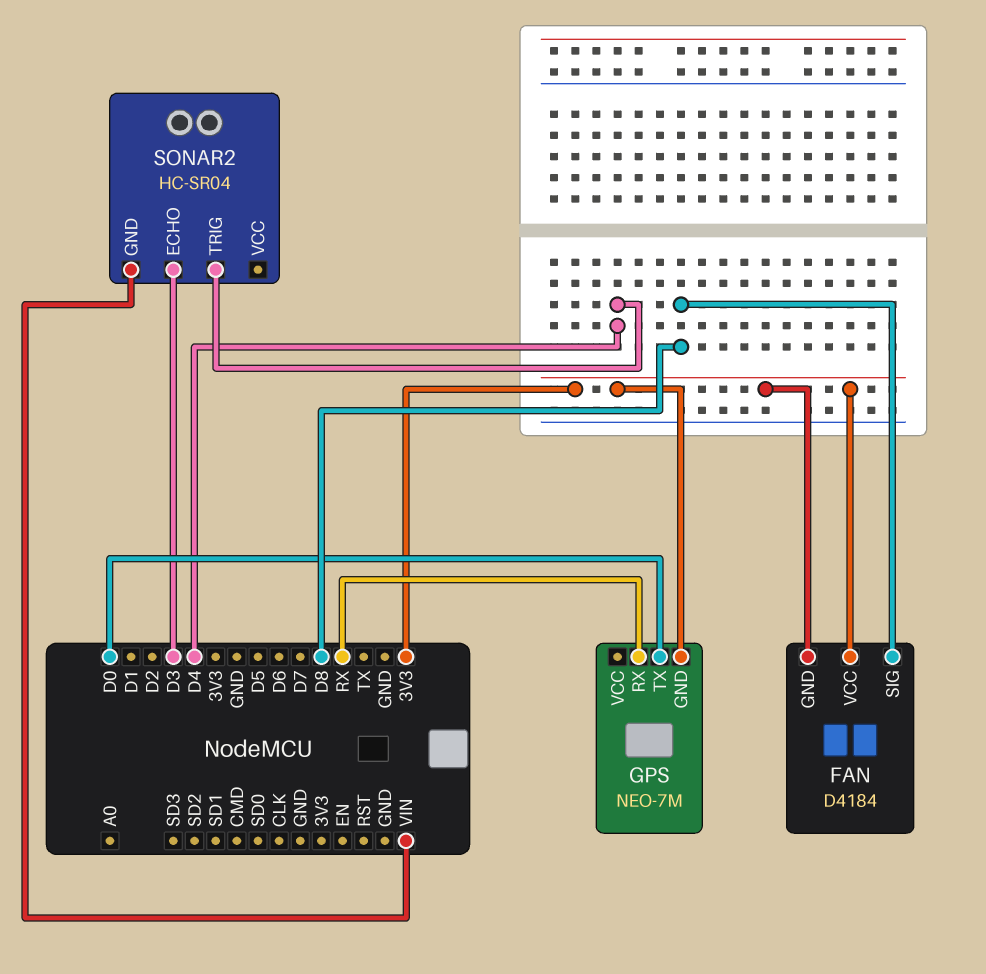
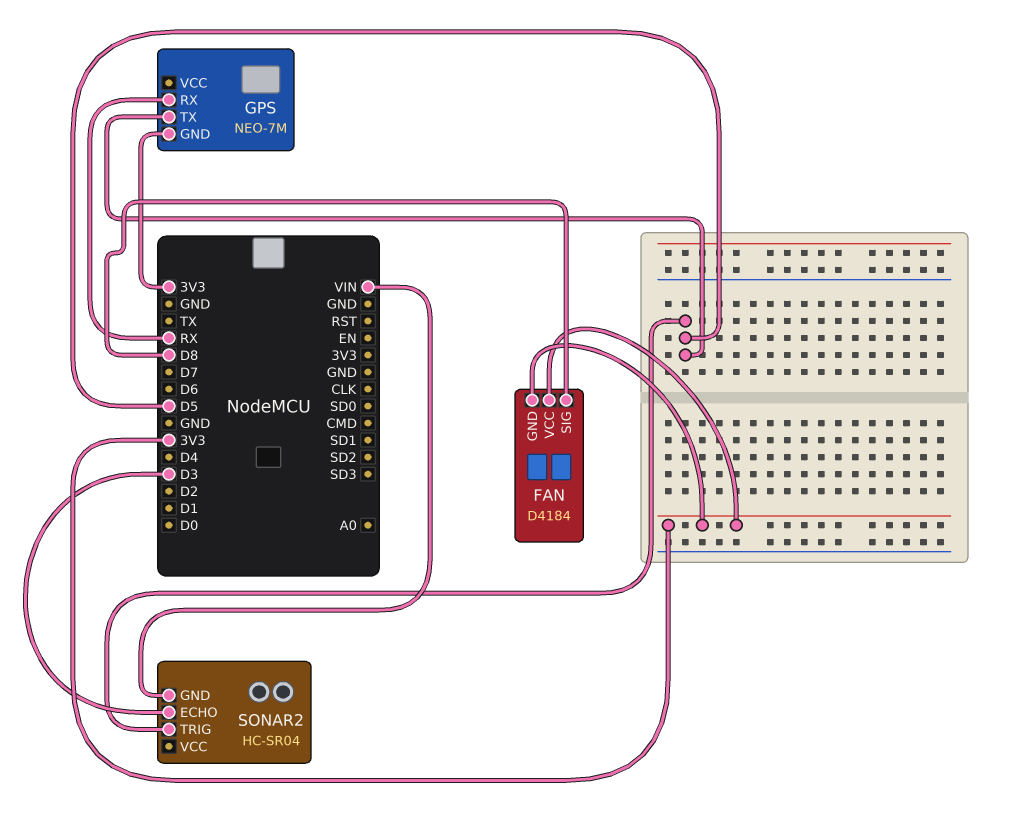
GPS pin TX: D0 -> D5
SONAR2 pin TRIG: D4 -> D5

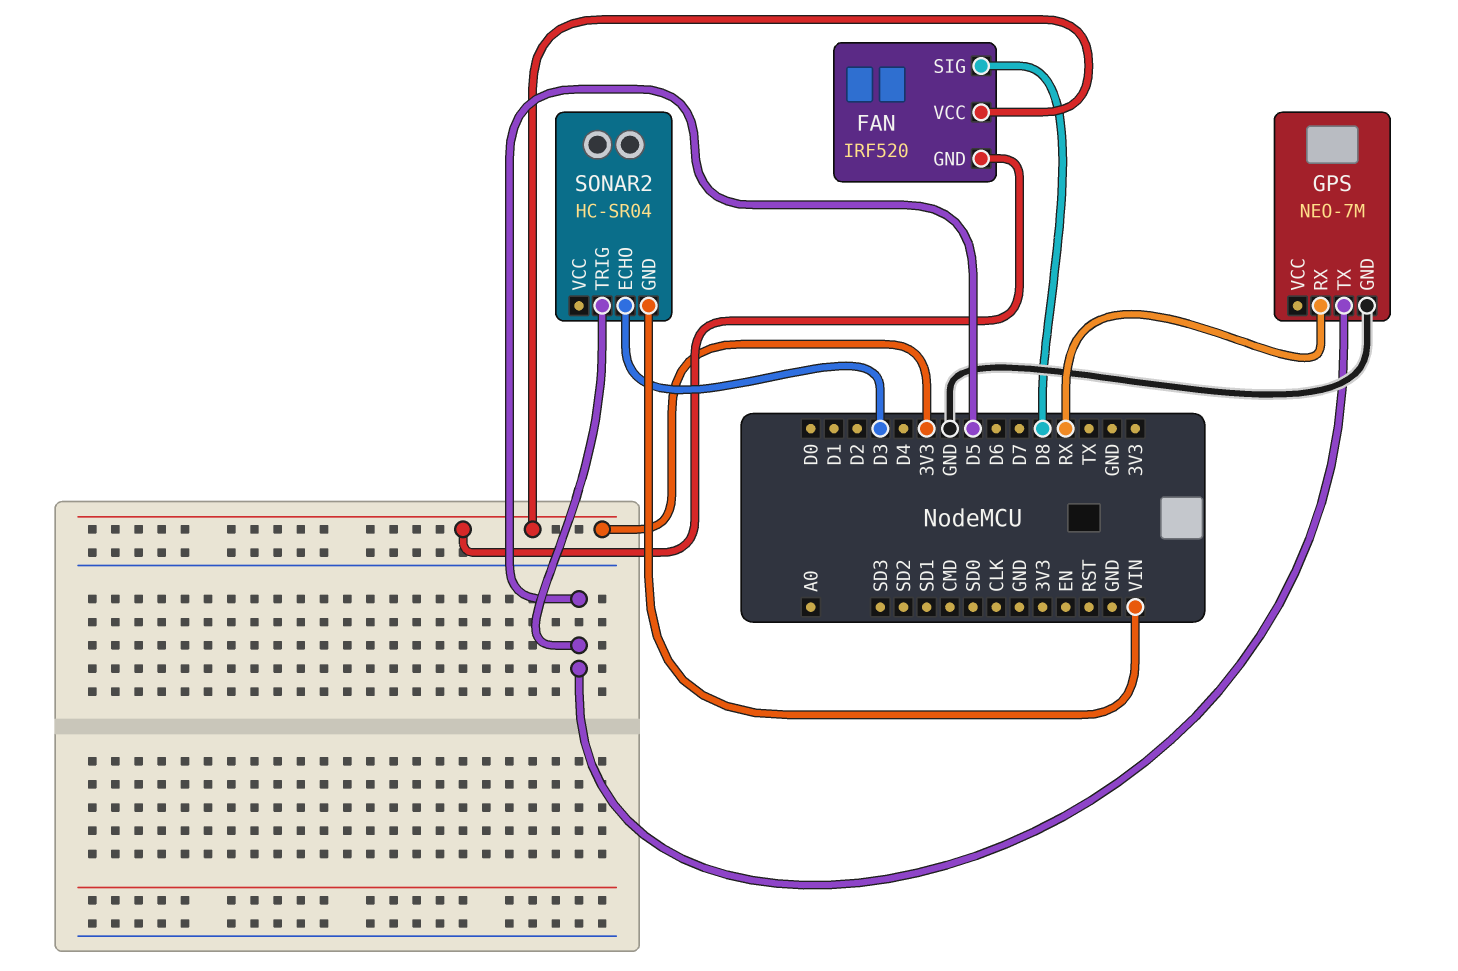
FAN: D4184 -> IRF520
GPS pin GND: 3V3 -> GND

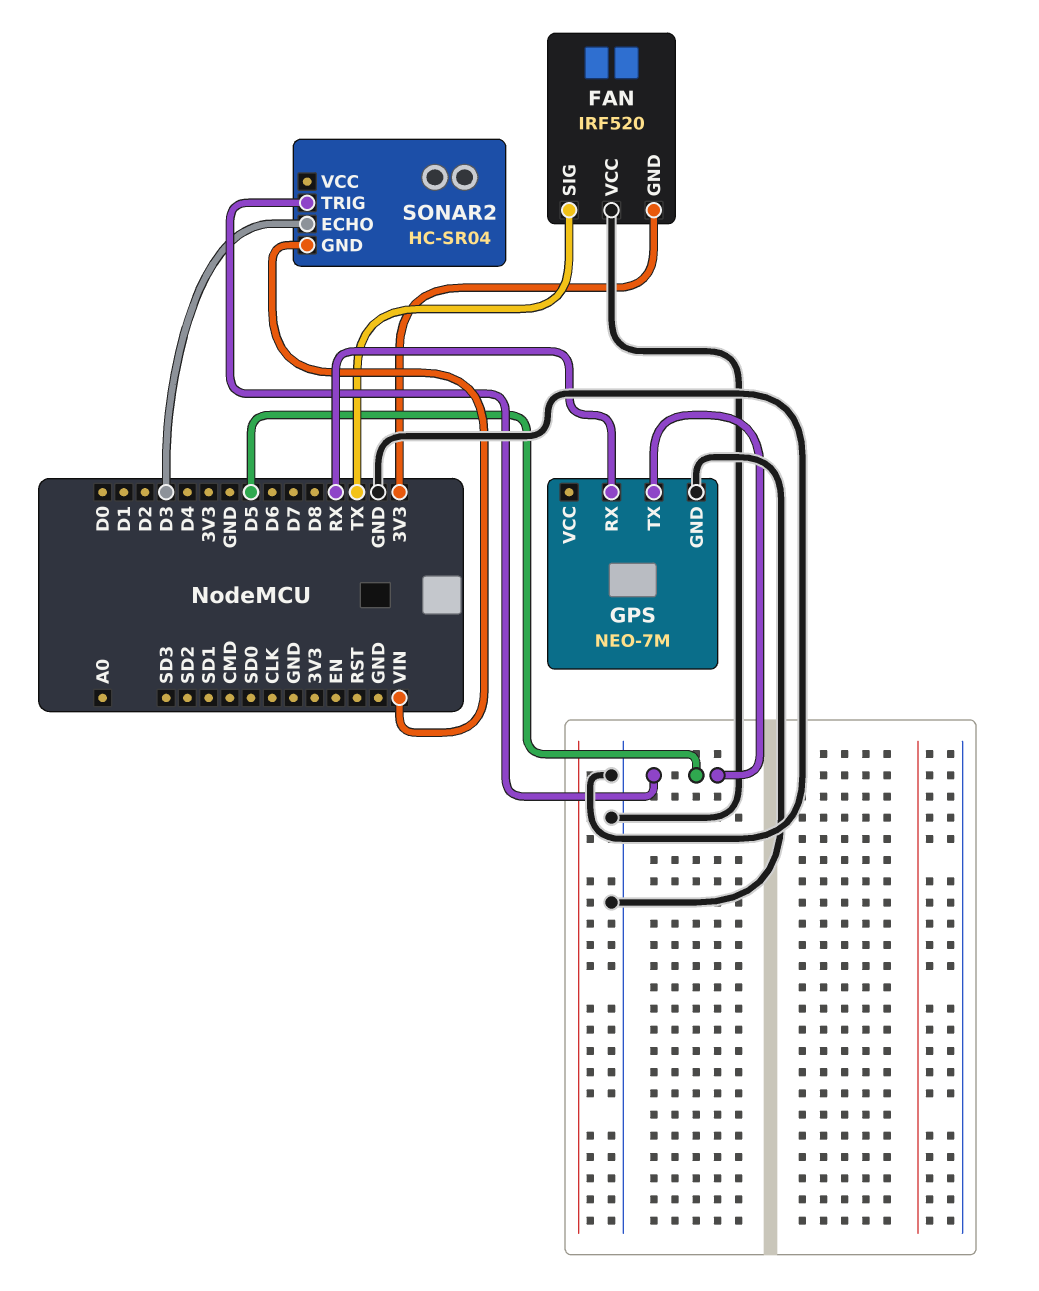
FAN pin SIG: D8 -> TX
FAN pin VCC: 3V3 -> GND

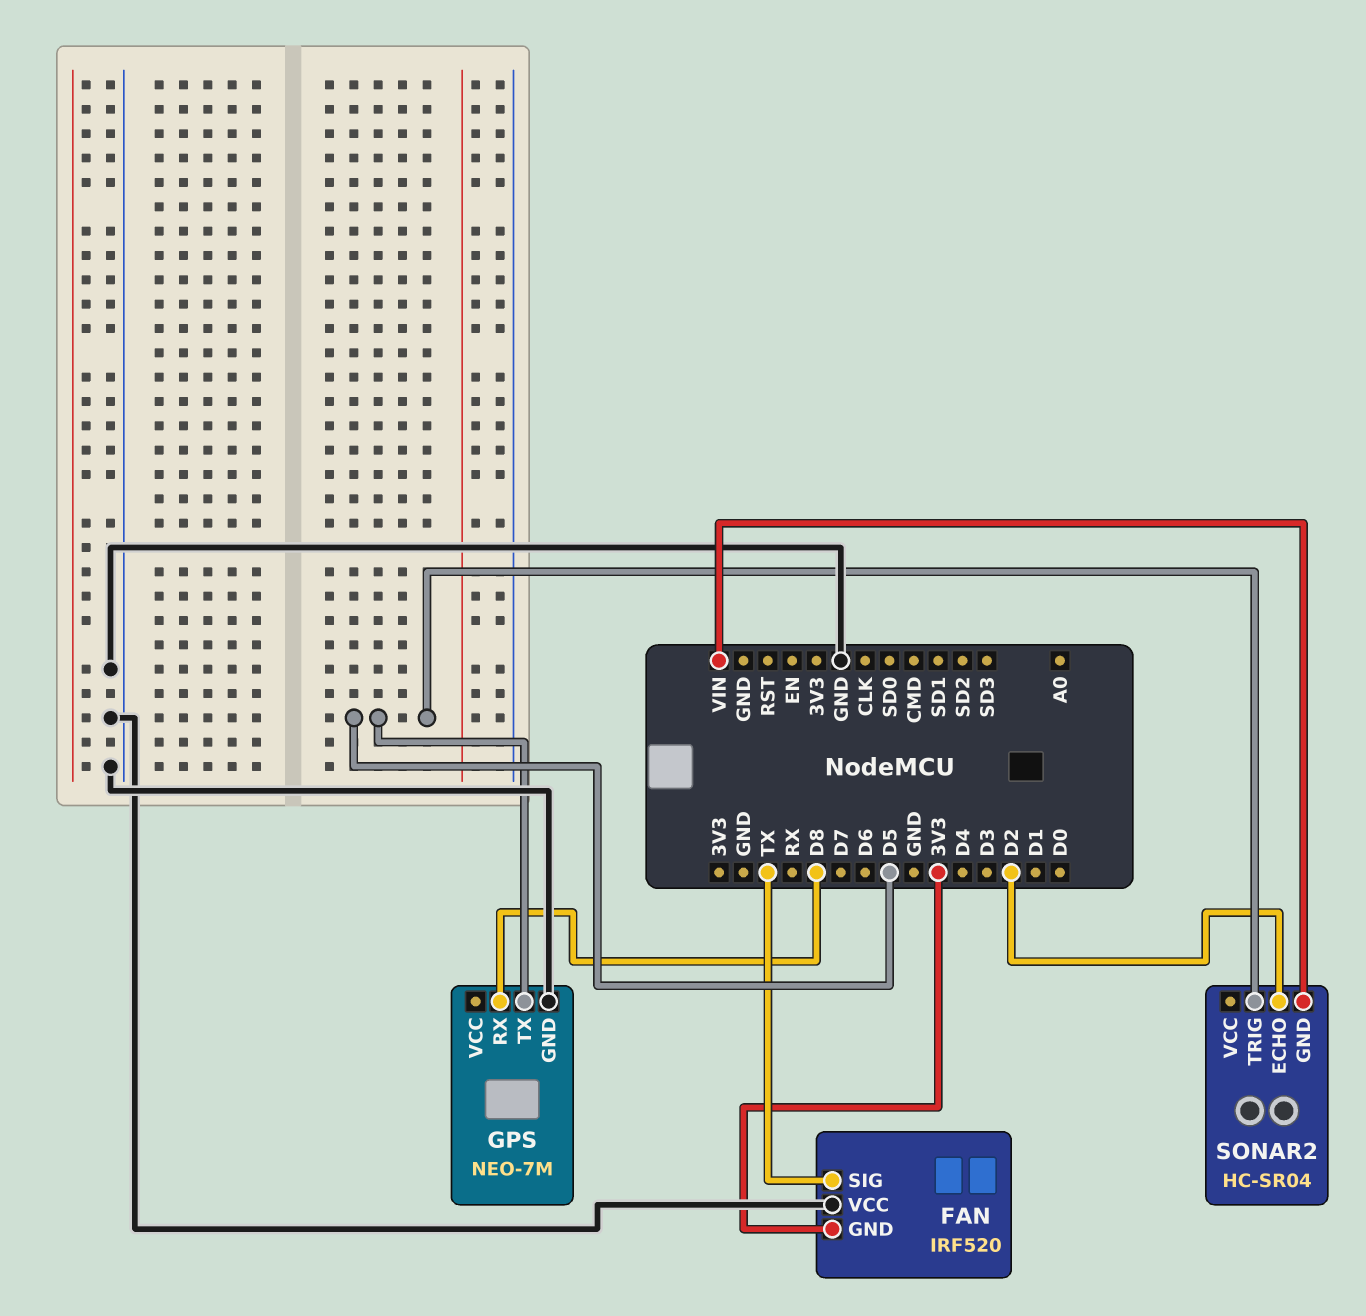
GPS pin RX: RX -> D8
SONAR2 pin ECHO: D3 -> D2

